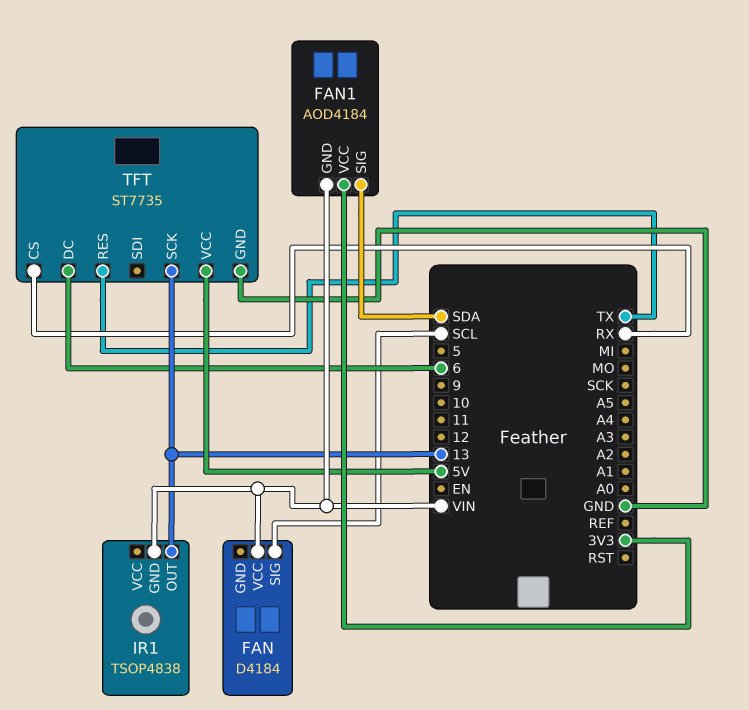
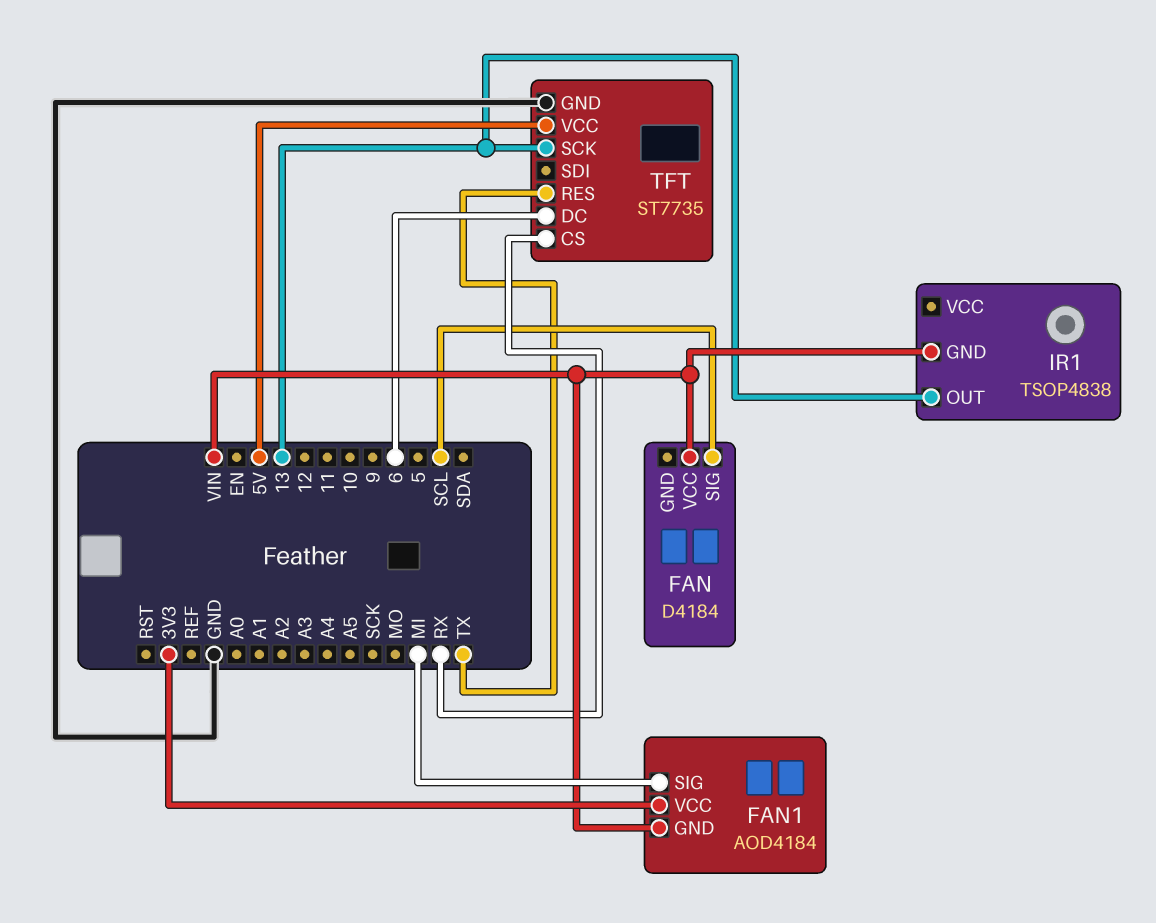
FAN1 pin SIG: SDA -> MI

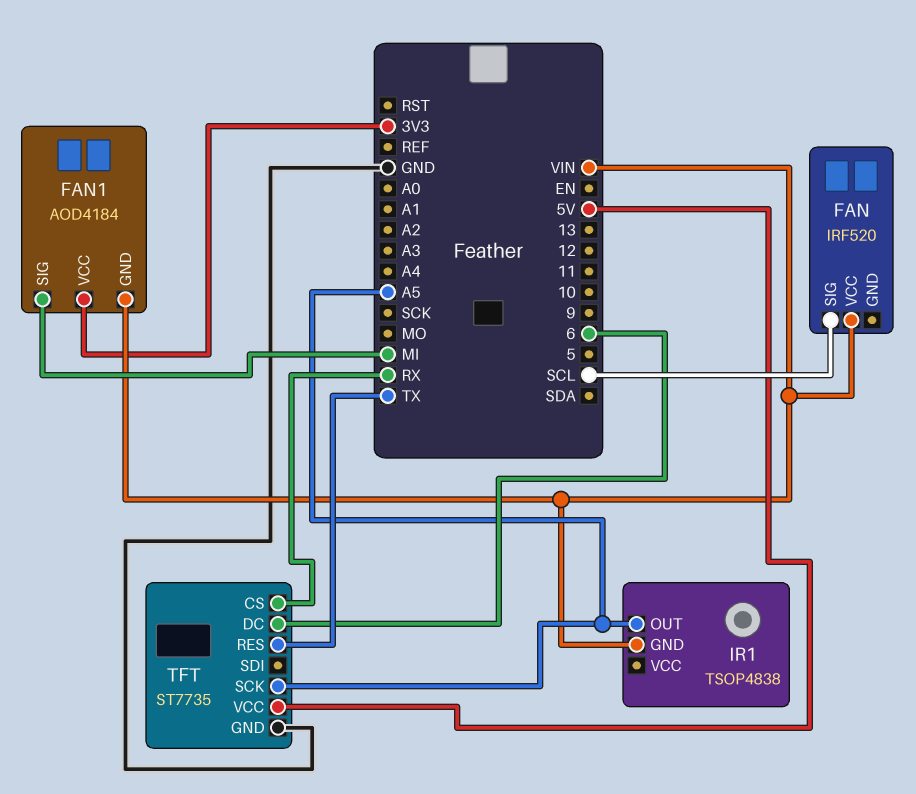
FAN: D4184 -> IRF520
IR1 pin OUT: 13 -> A5
TFT pin SCK: 13 -> A5

